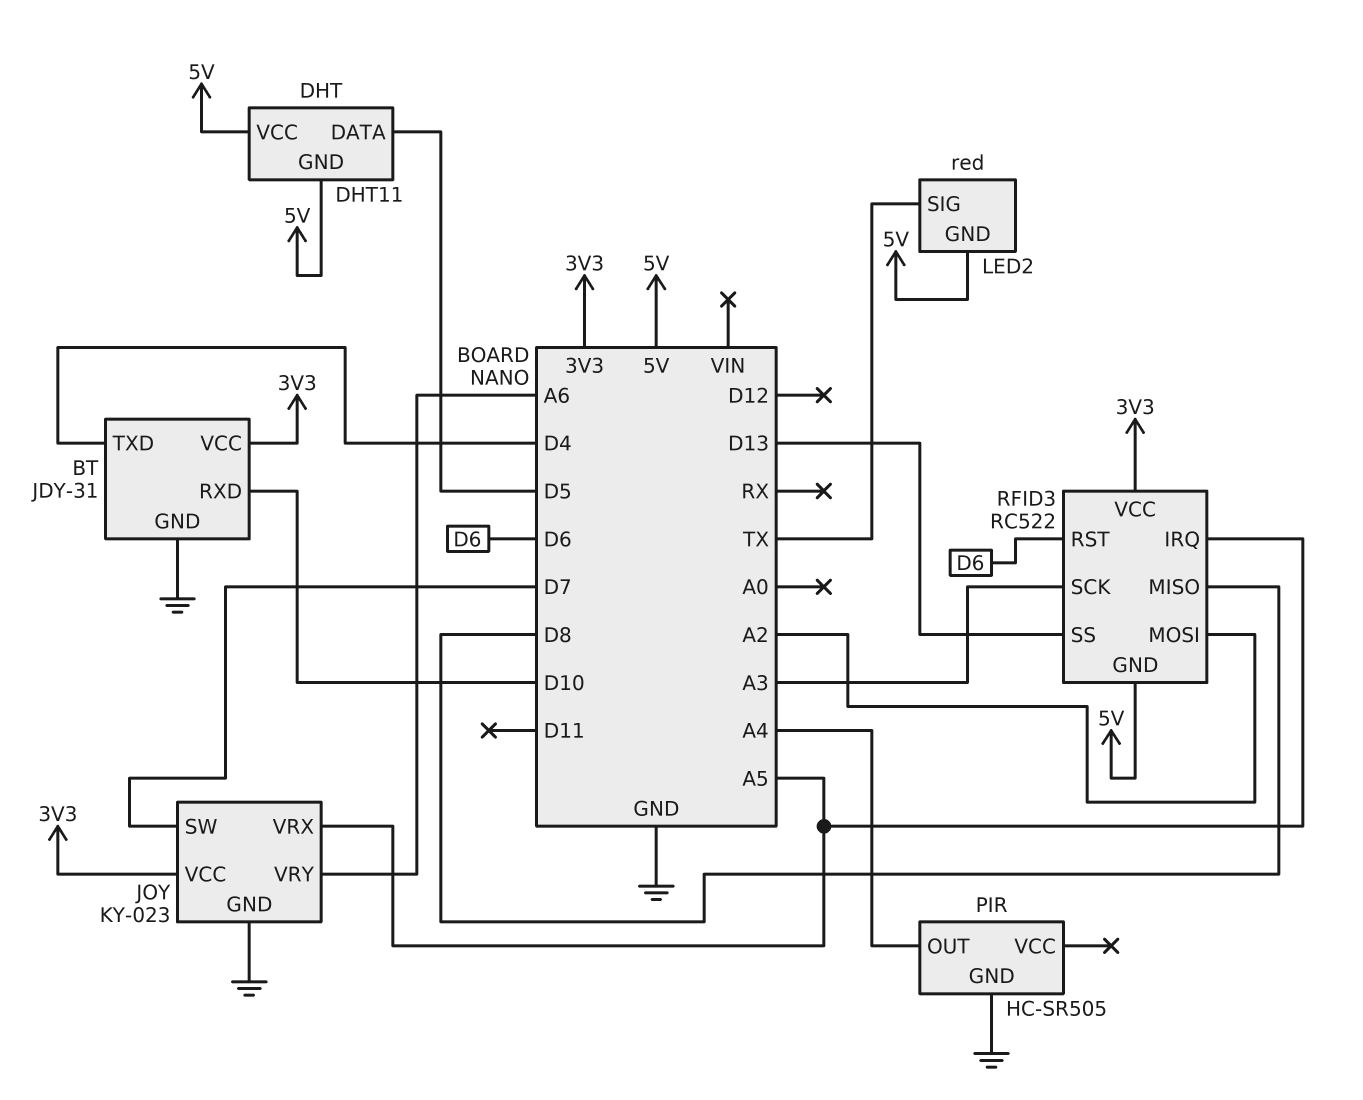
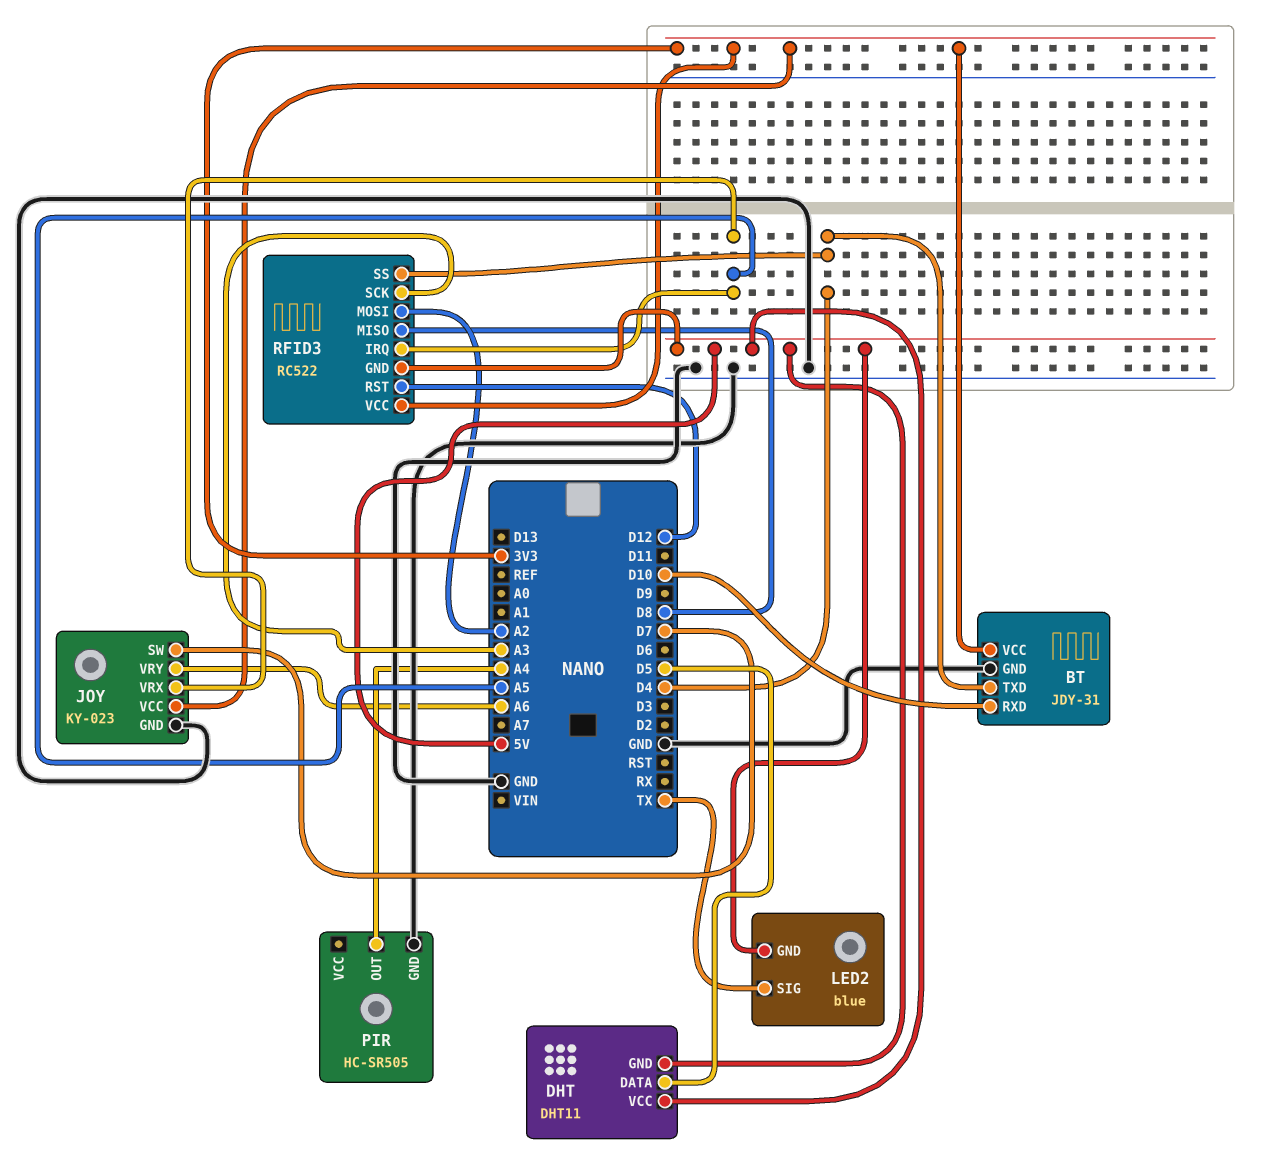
LED2: red -> blue
RFID3 pin RST: D6 -> D12
RFID3 pin SS: D13 -> D4

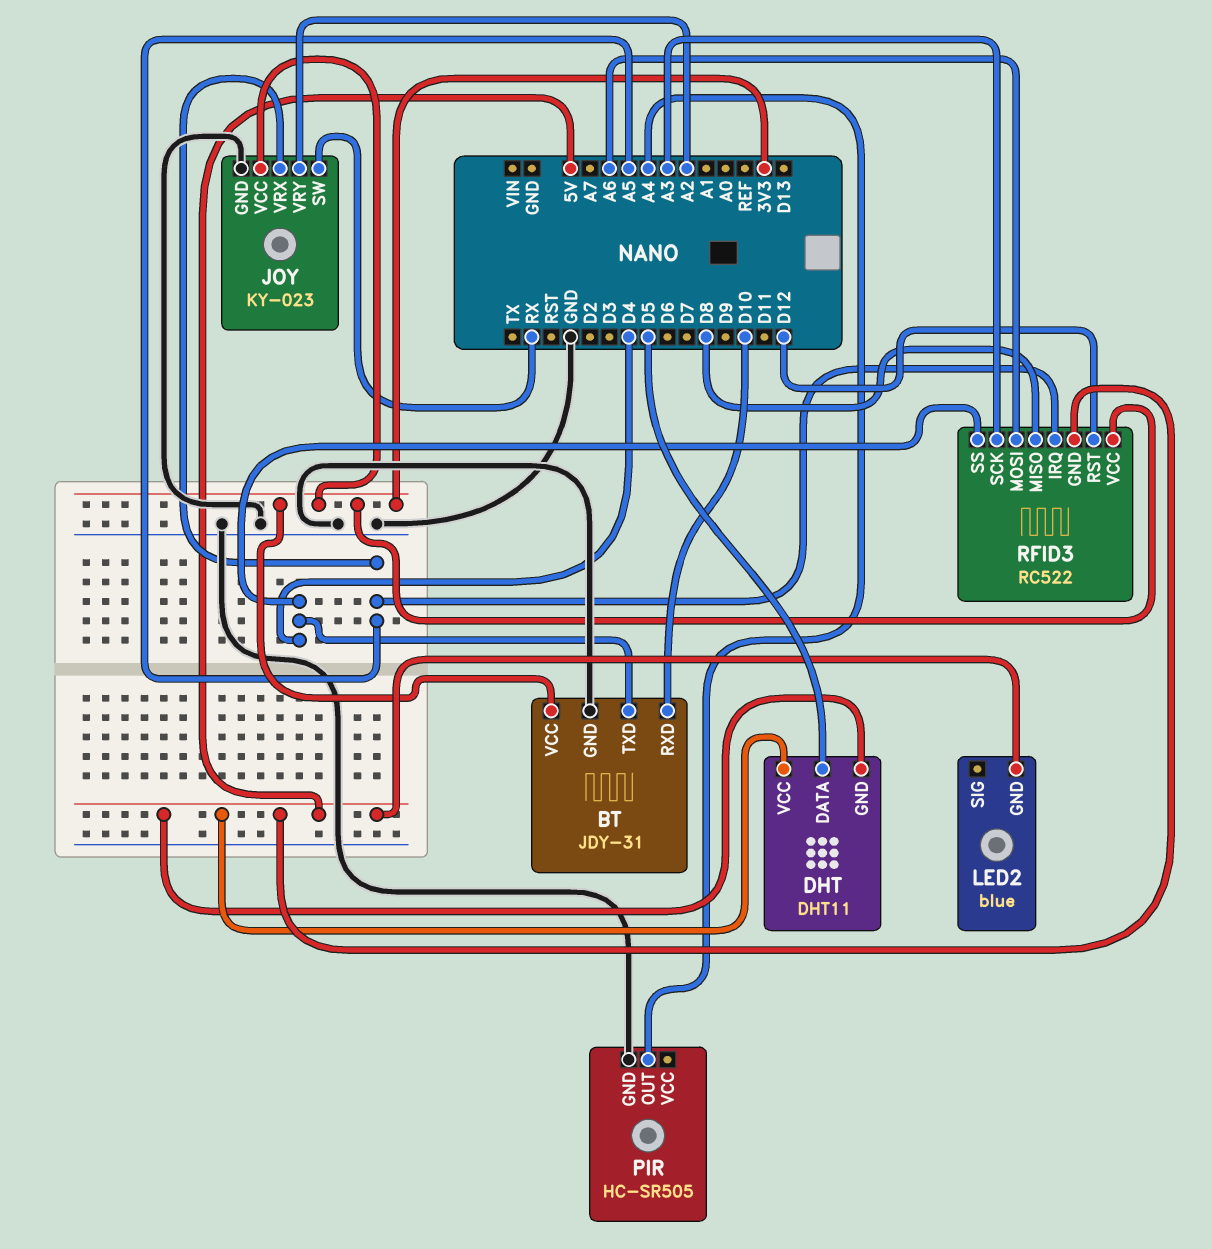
JOY pin SW: D7 -> RX
JOY pin VRY: A6 -> A2
LED2 pin SIG: TX -> none
RFID3 pin MOSI: A2 -> A6

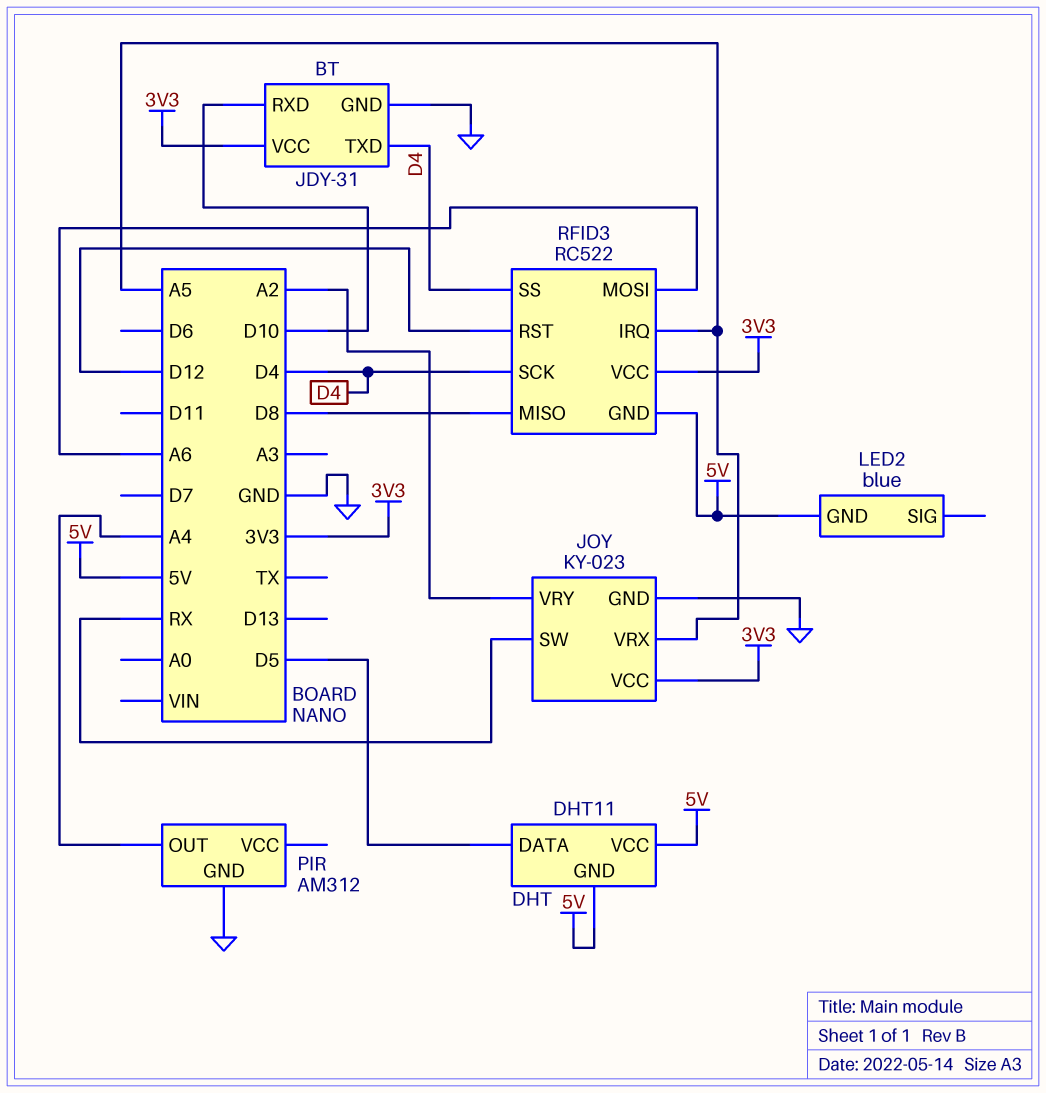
PIR: HC-SR505 -> AM312
RFID3 pin SCK: A3 -> D4

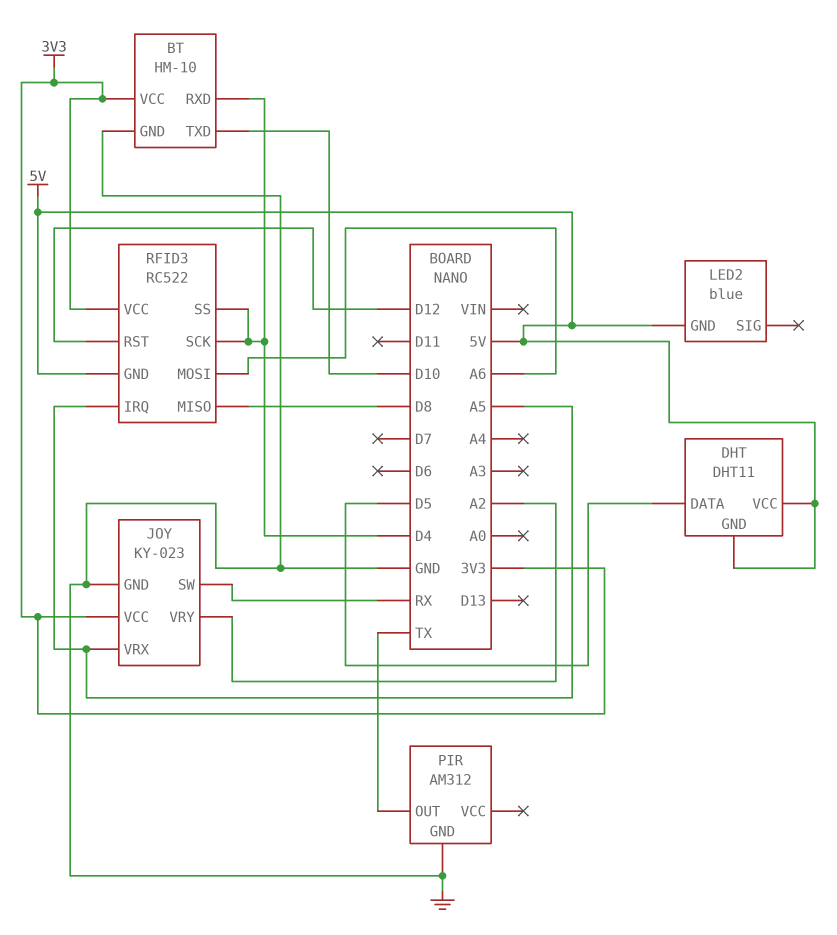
BT: JDY-31 -> HM-10
BT pin RXD: D10 -> D4
BT pin TXD: D4 -> D10
PIR pin OUT: A4 -> TX

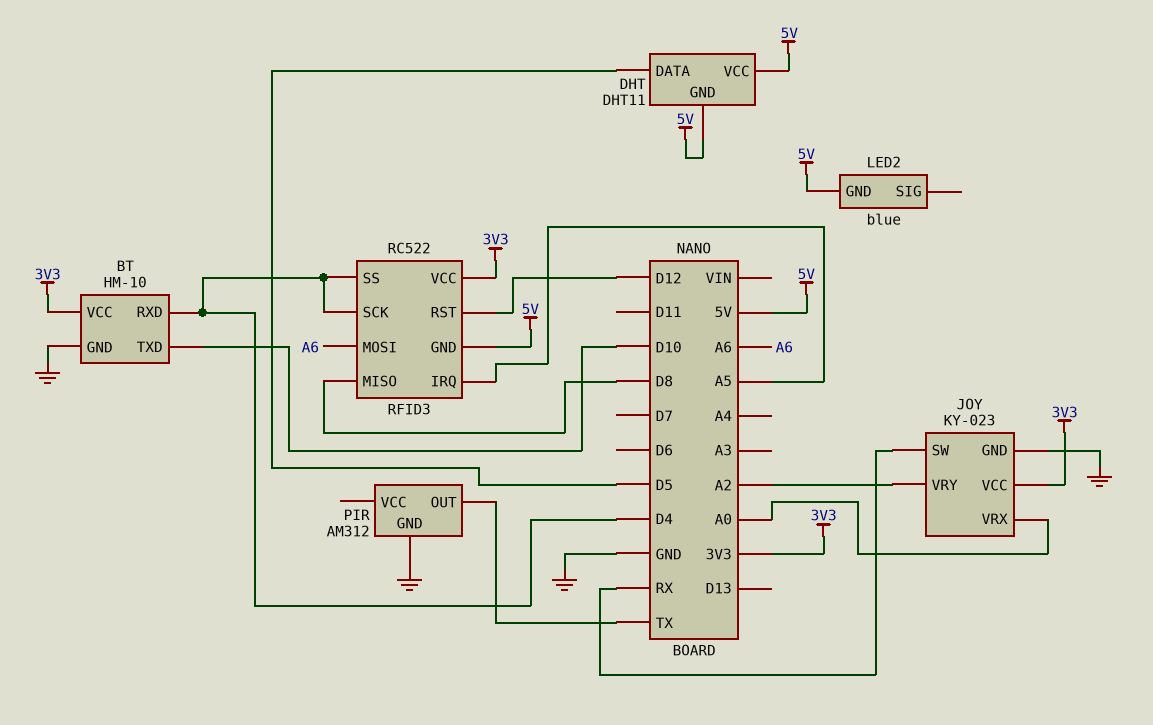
JOY pin VRX: A5 -> A0

